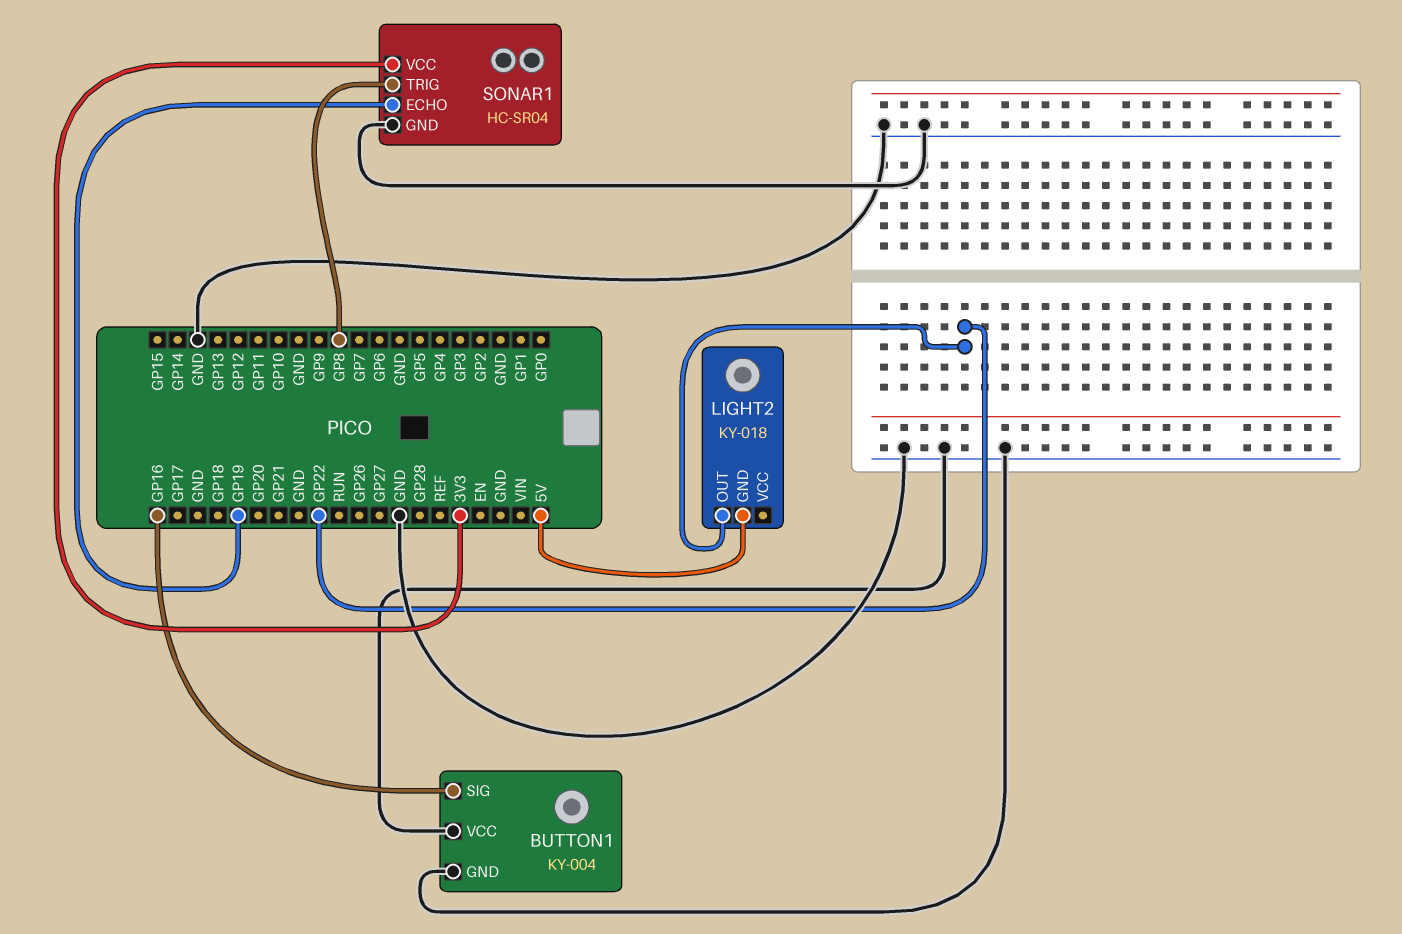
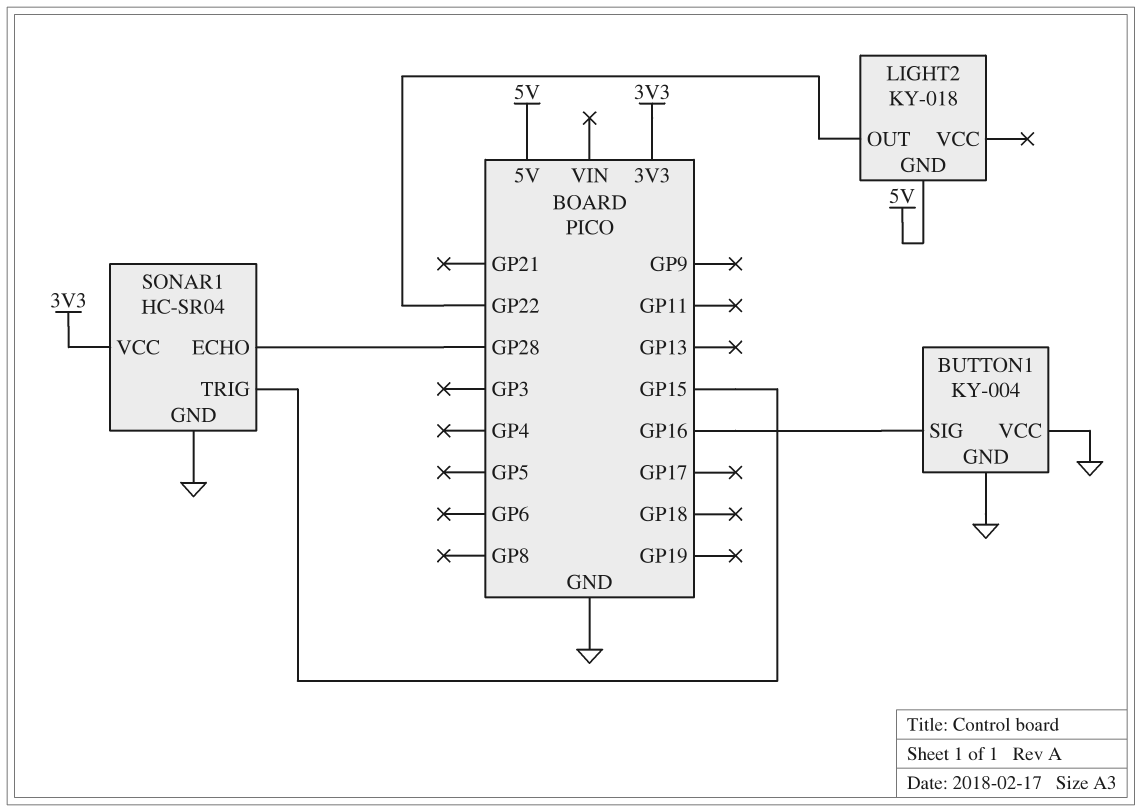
SONAR1 pin ECHO: GP19 -> GP28
SONAR1 pin TRIG: GP8 -> GP15

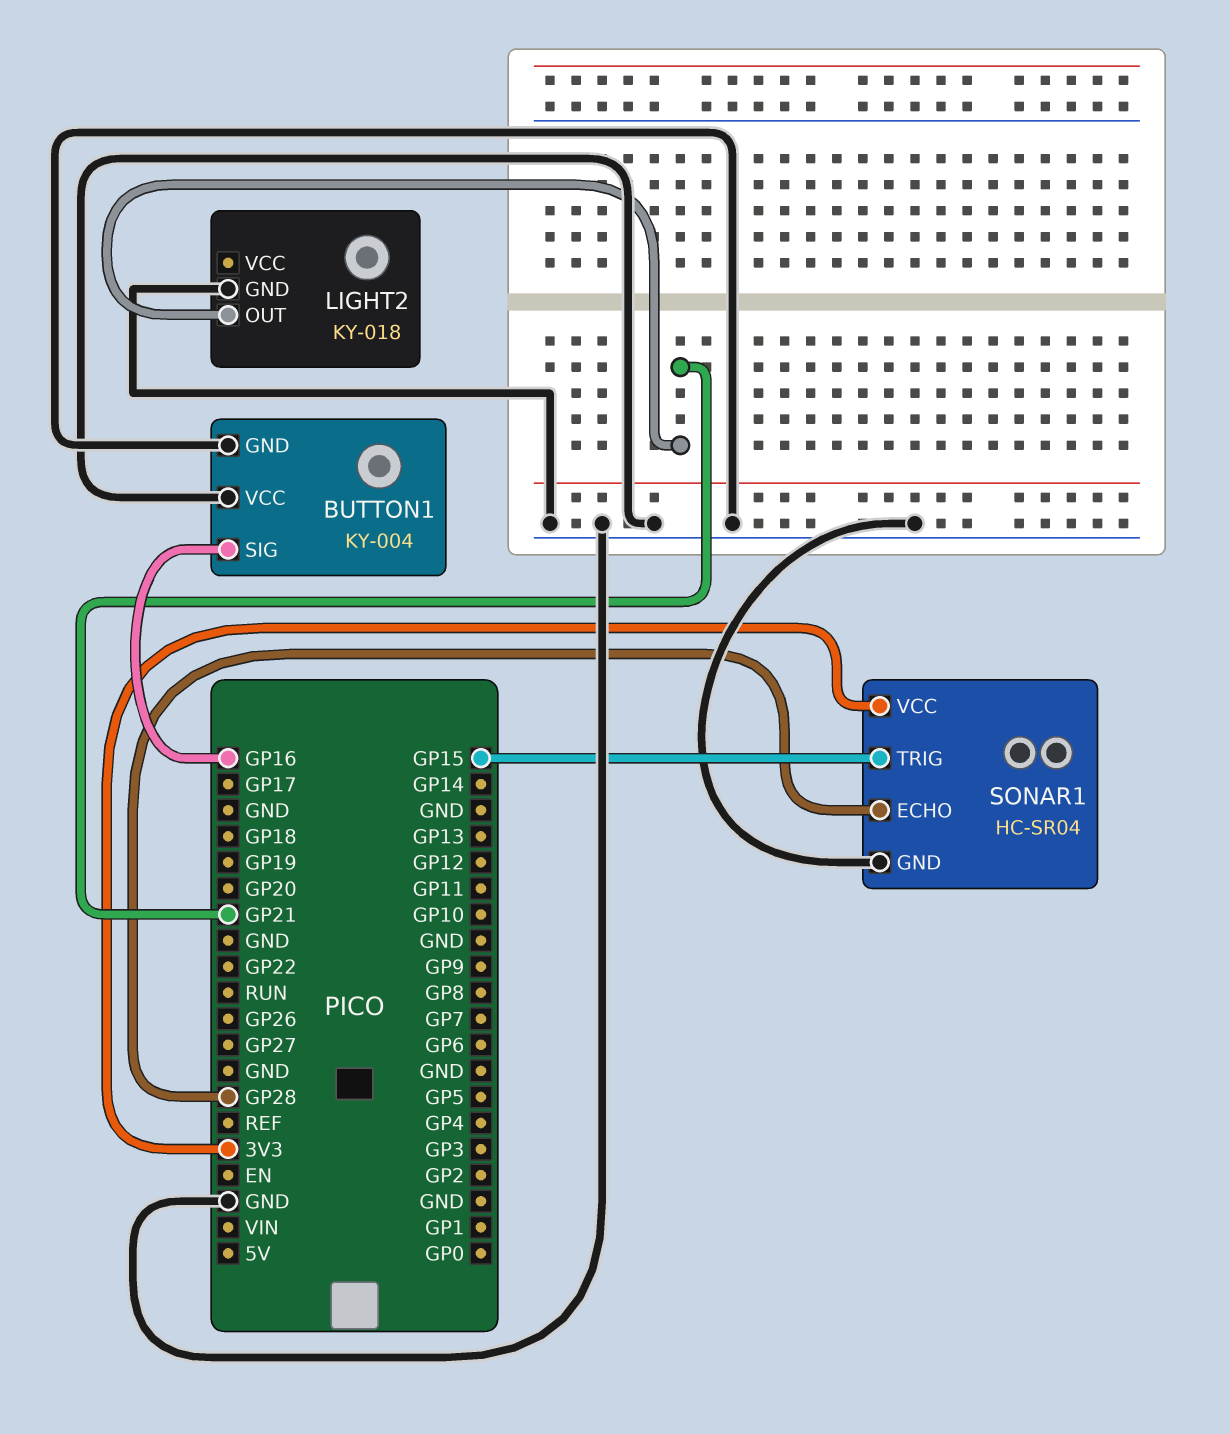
LIGHT2 pin GND: 5V -> GND
LIGHT2 pin OUT: GP22 -> GP21

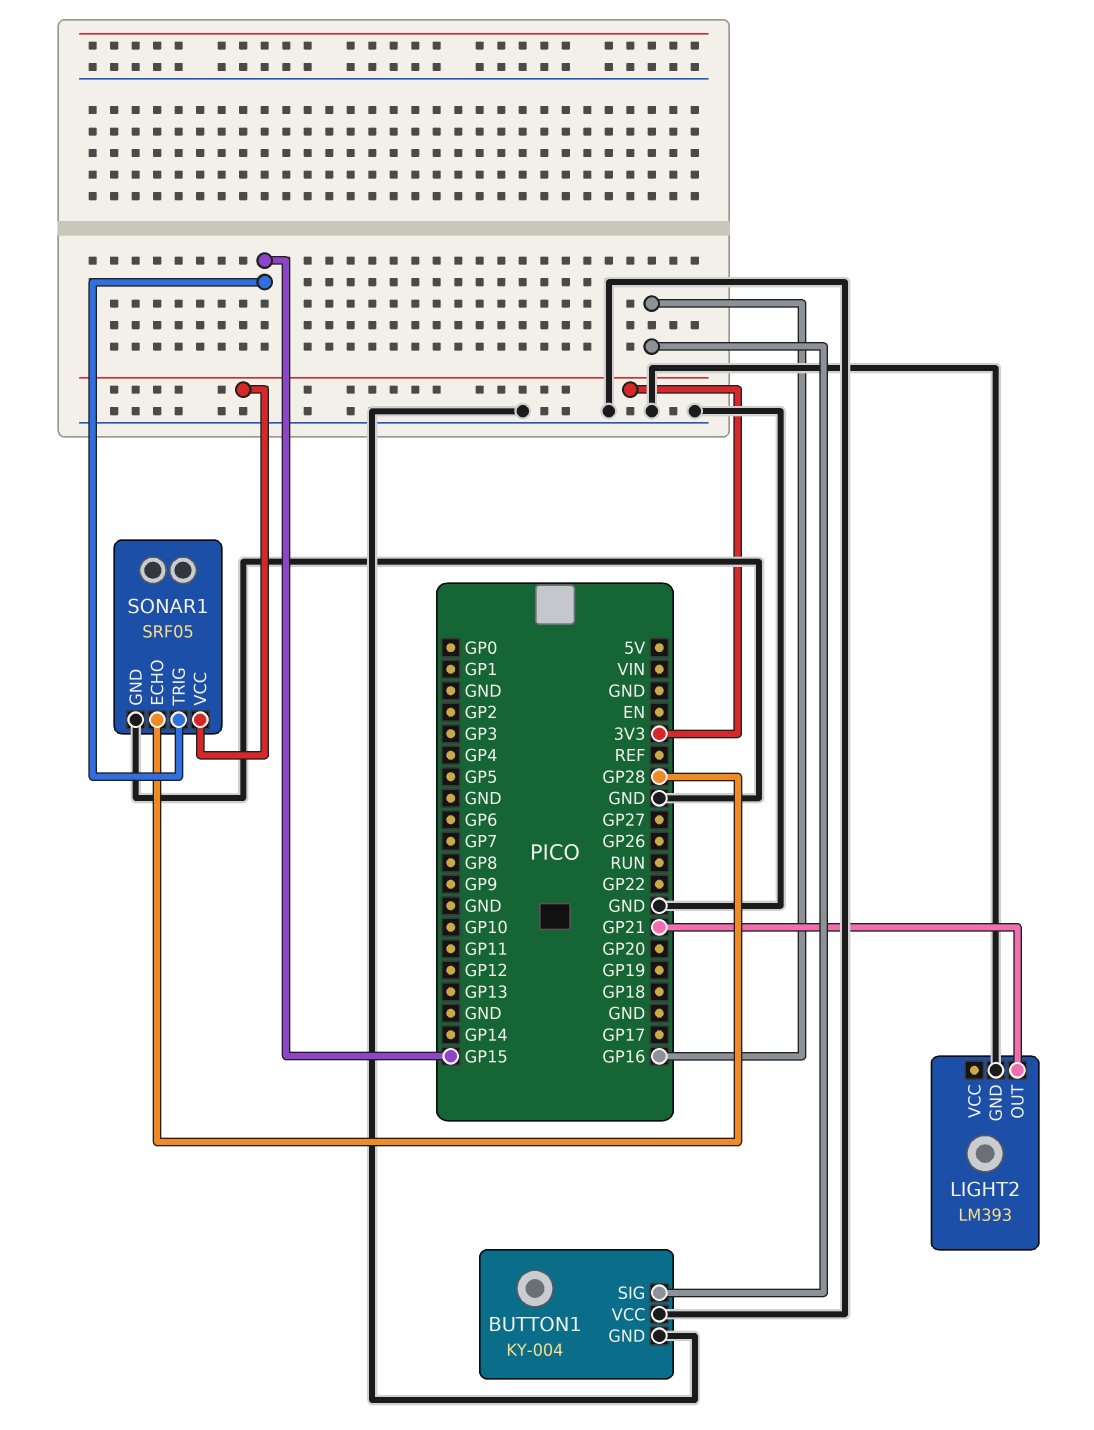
LIGHT2: KY-018 -> LM393
SONAR1: HC-SR04 -> SRF05

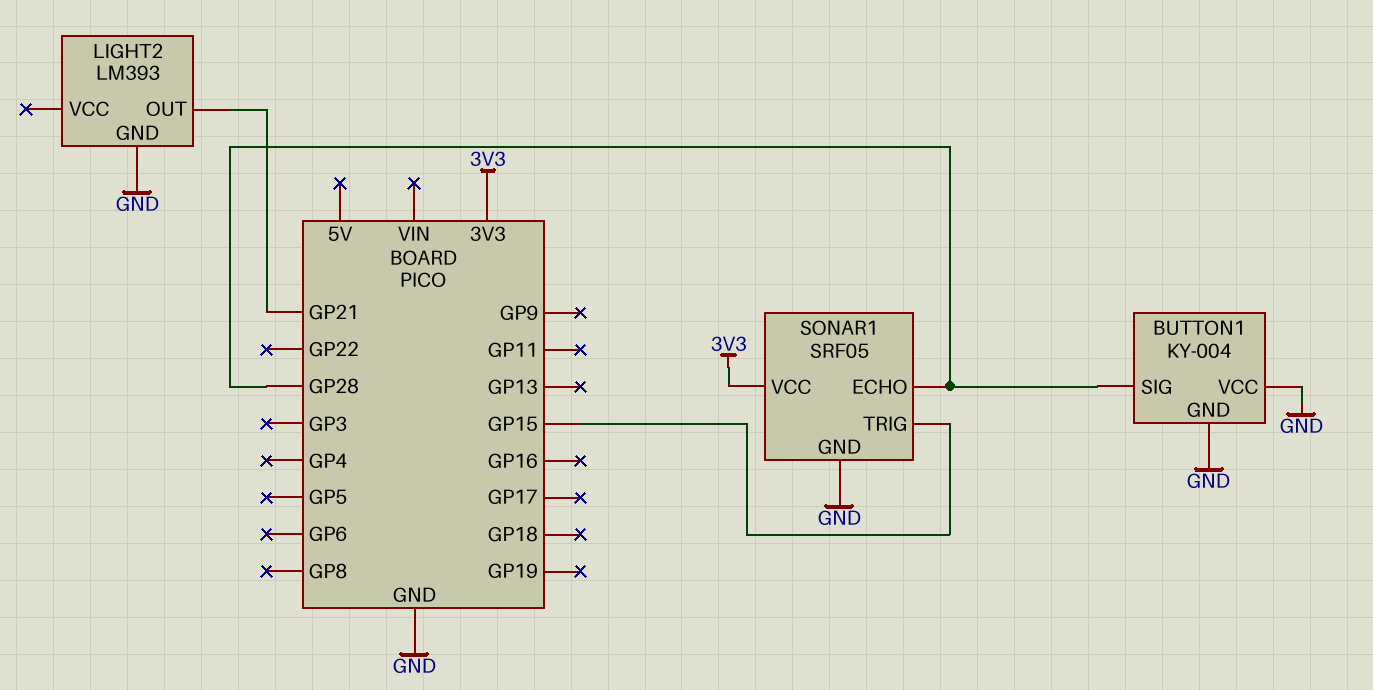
BUTTON1 pin SIG: GP16 -> GP28

